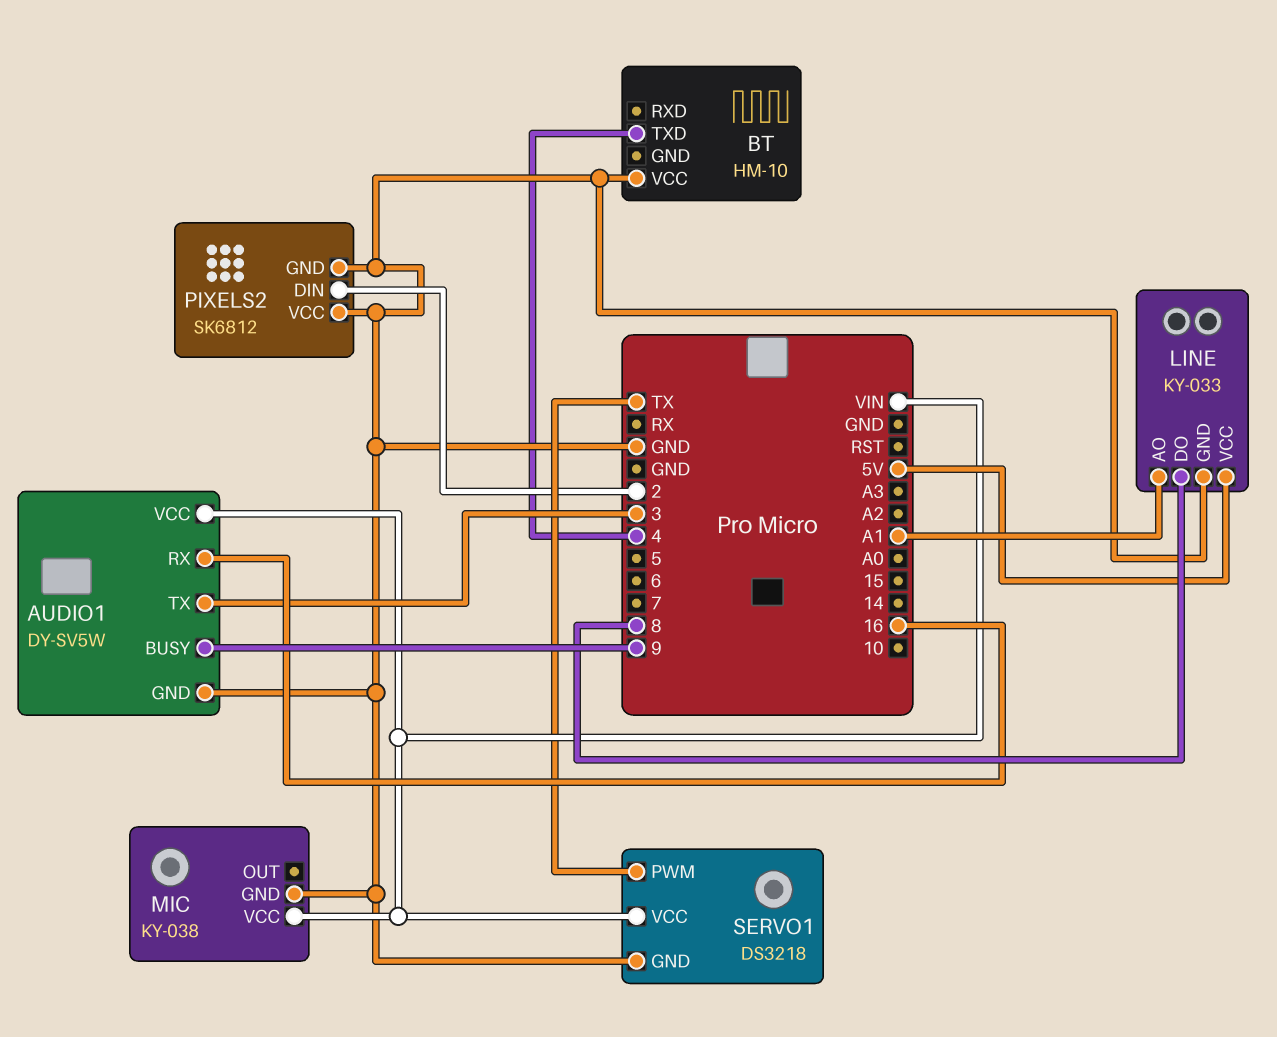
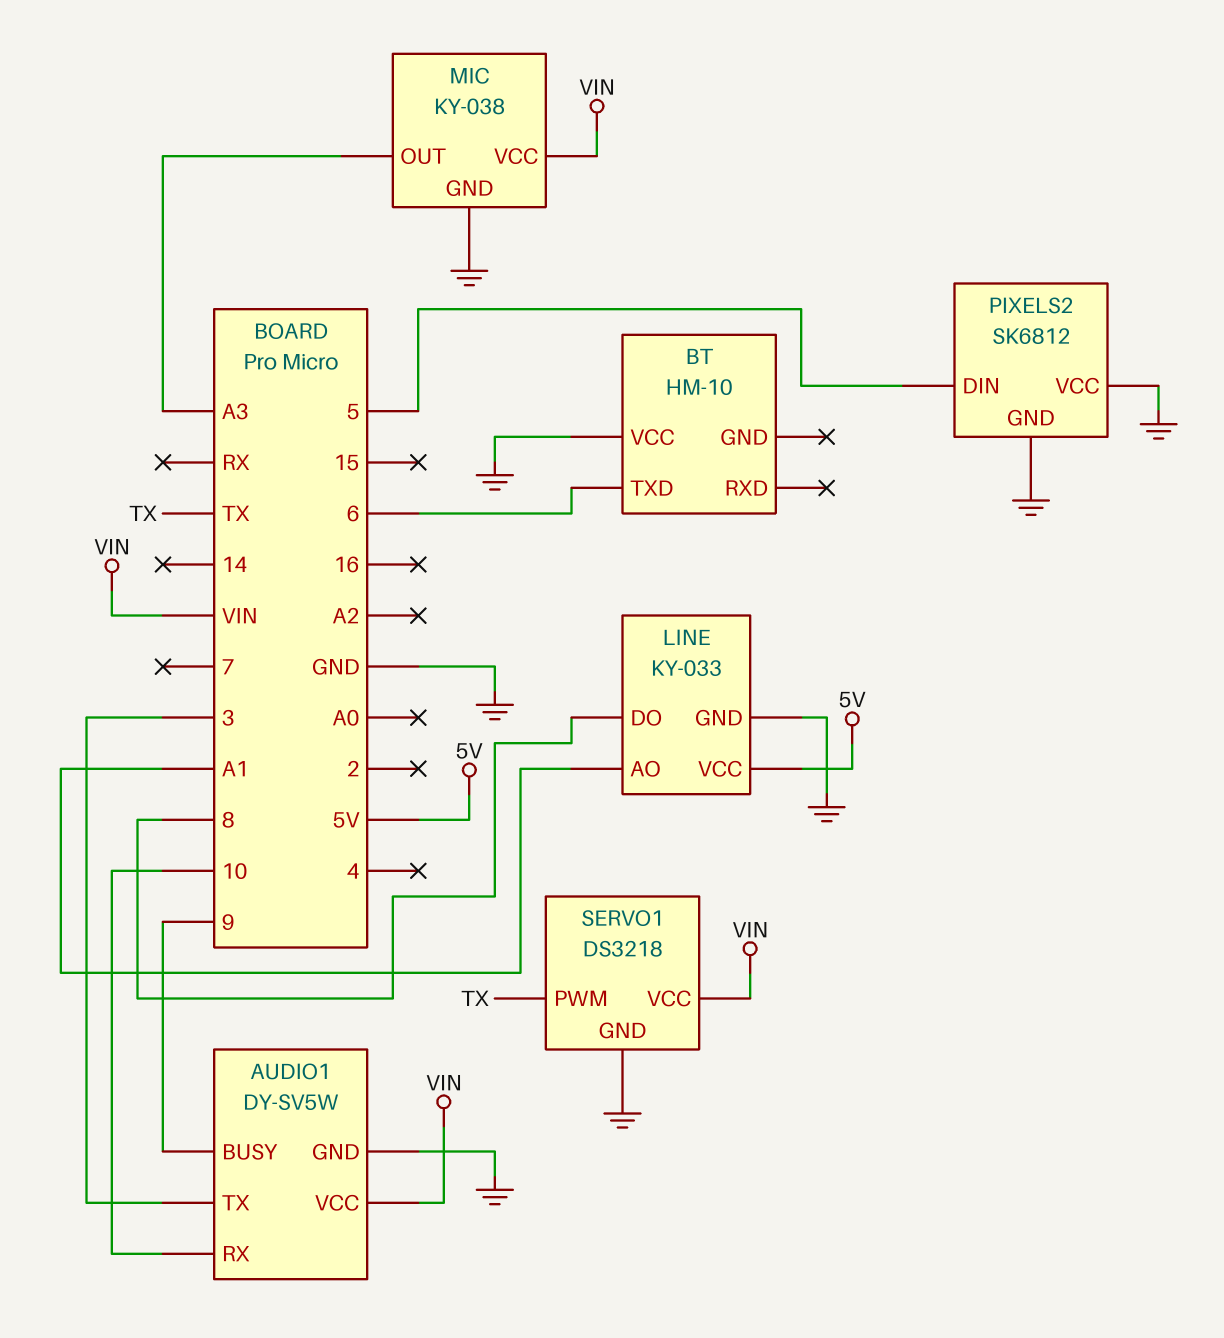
AUDIO1 pin RX: 16 -> 10
BT pin TXD: 4 -> 6
MIC pin OUT: none -> A3
PIXELS2 pin DIN: 2 -> 5

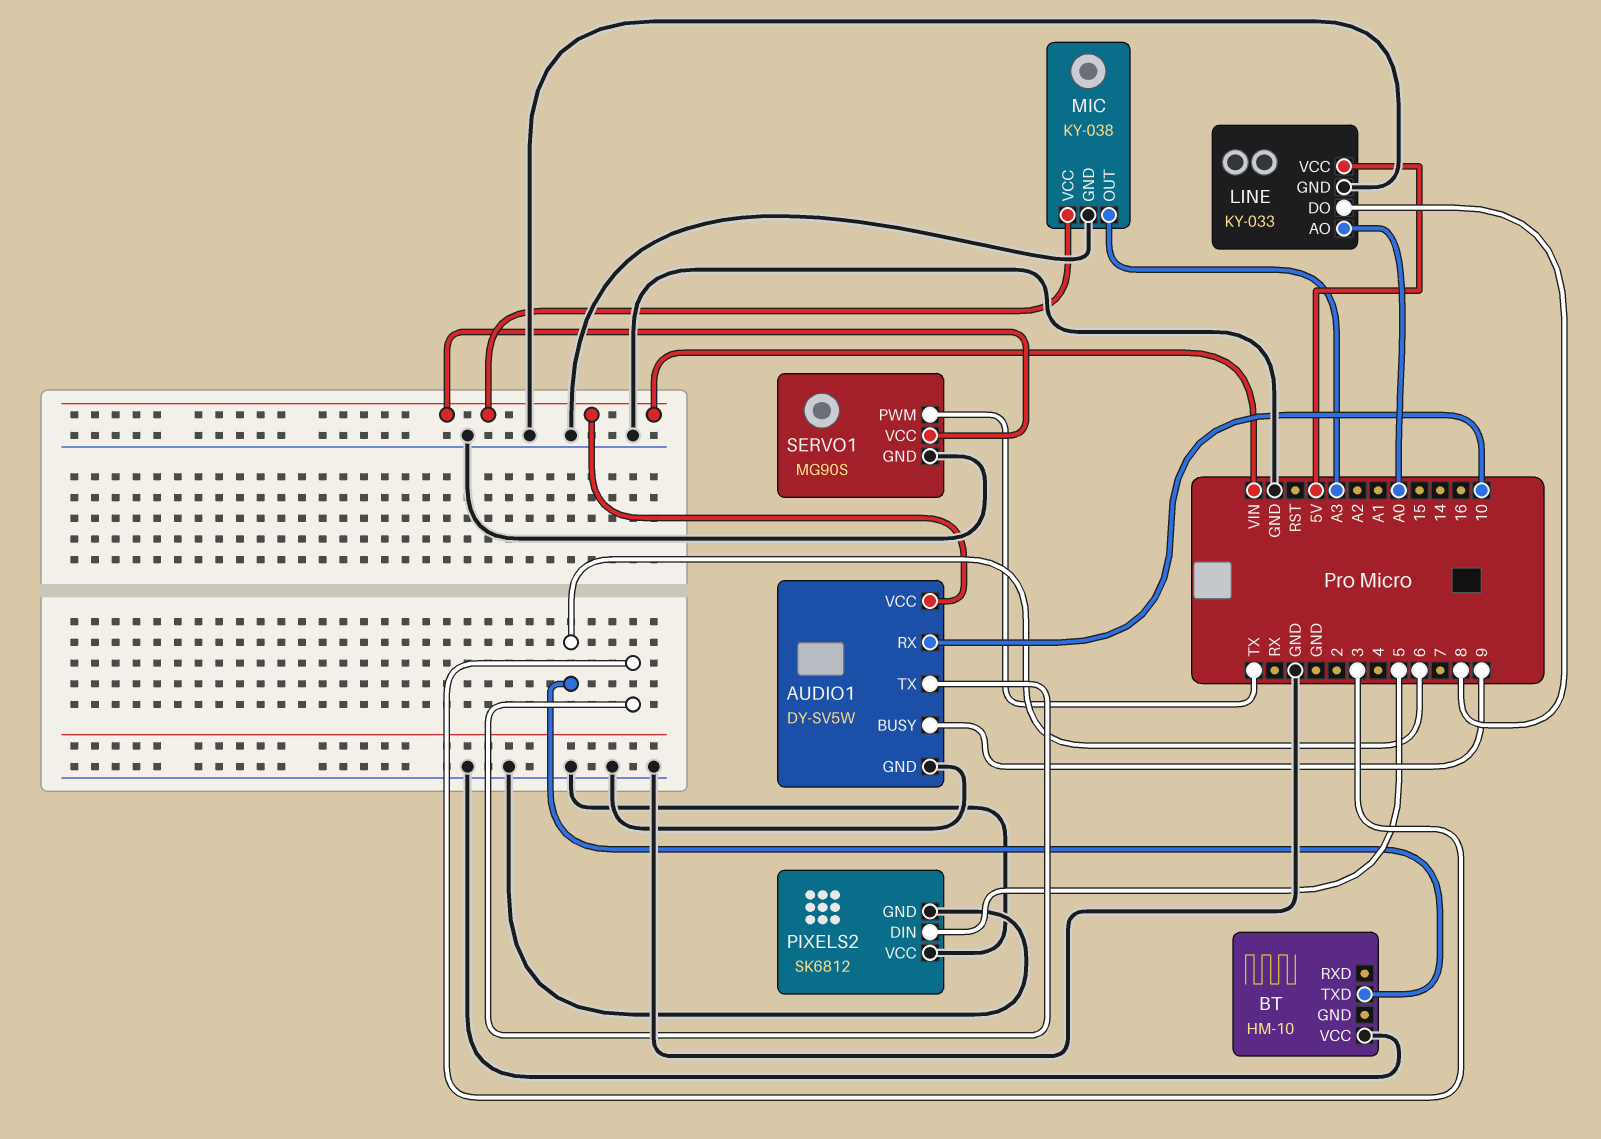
LINE pin AO: A1 -> A0
SERVO1: DS3218 -> MG90S

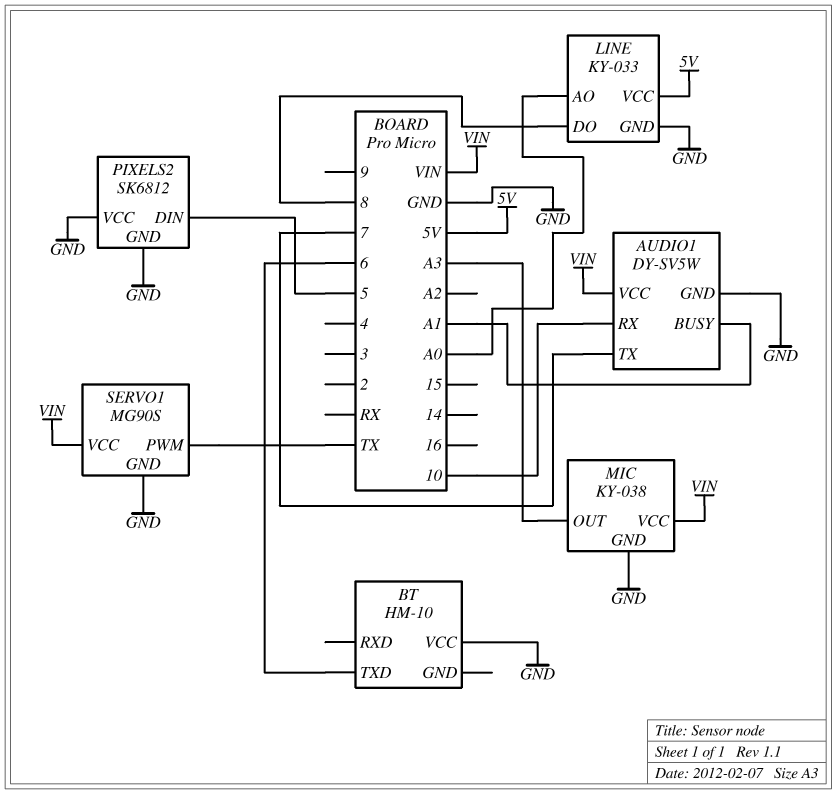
AUDIO1 pin BUSY: 9 -> A1
AUDIO1 pin TX: 3 -> 7

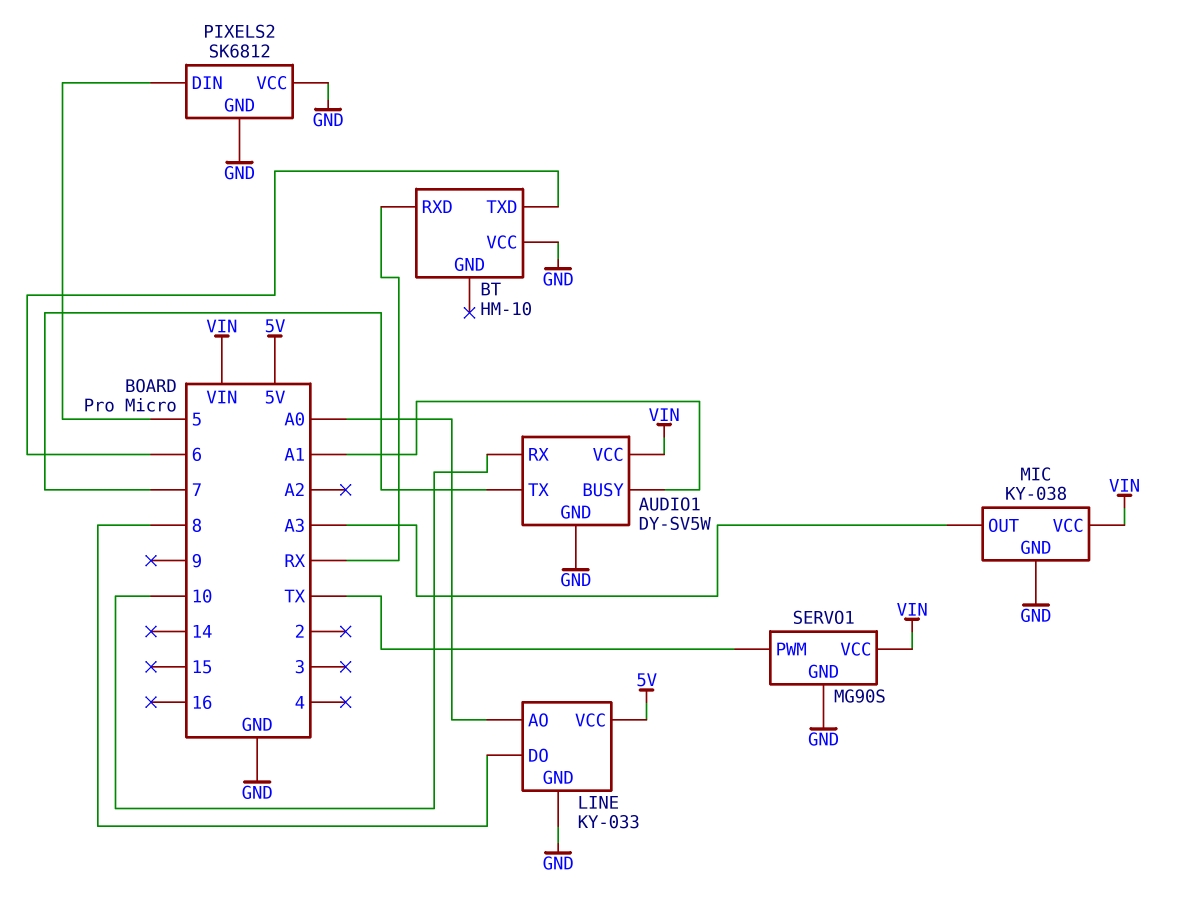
BT pin RXD: none -> RX

